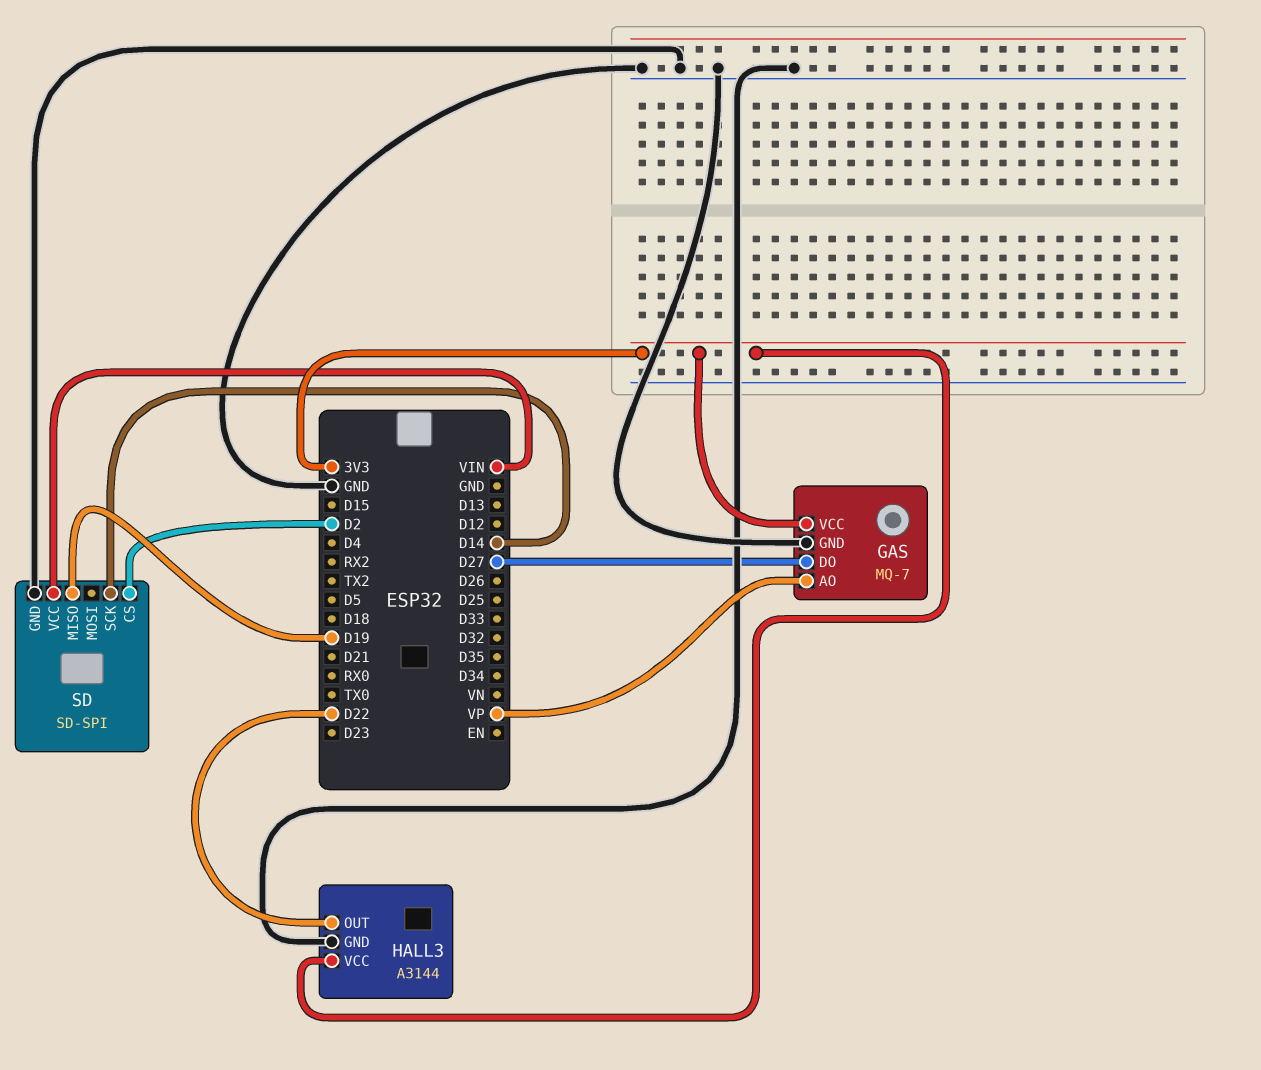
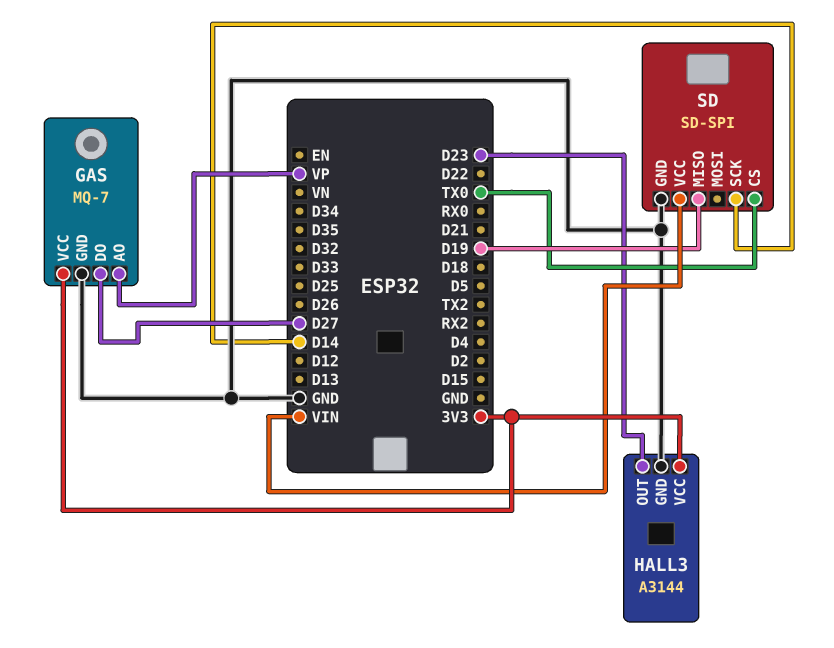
HALL3 pin OUT: D22 -> D23
SD pin CS: D2 -> TX0

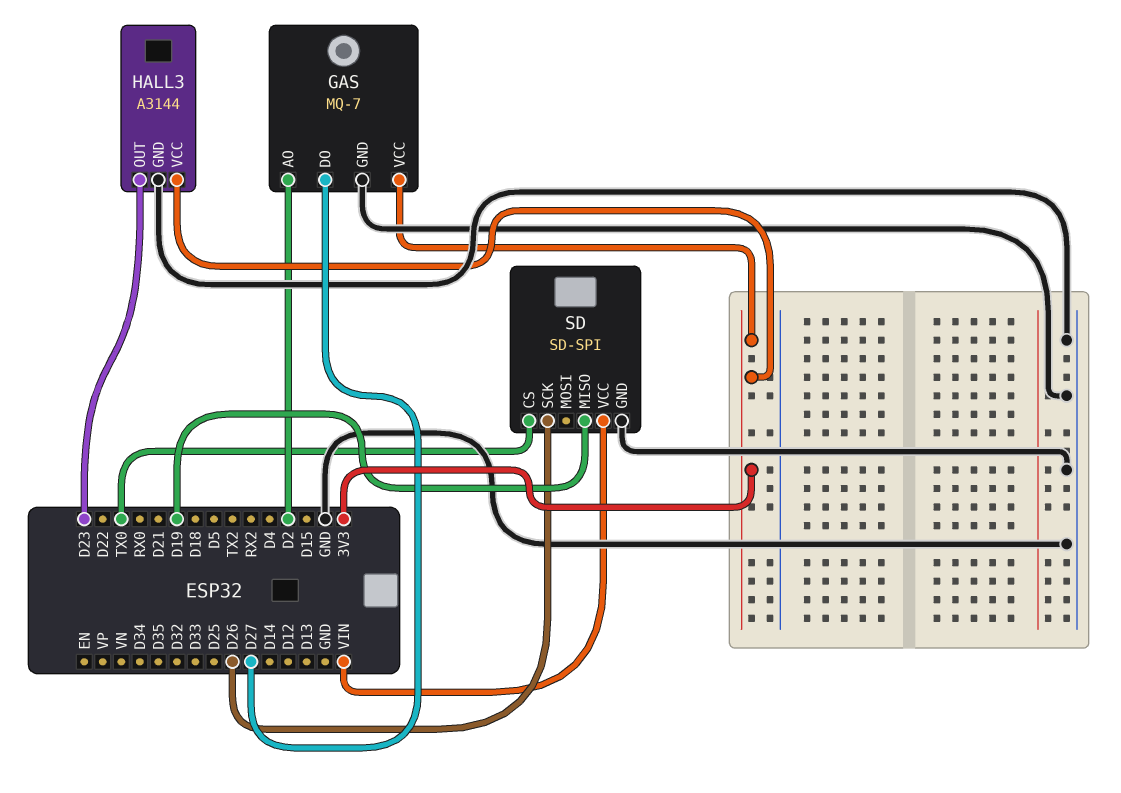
GAS pin AO: VP -> D2
SD pin SCK: D14 -> D26

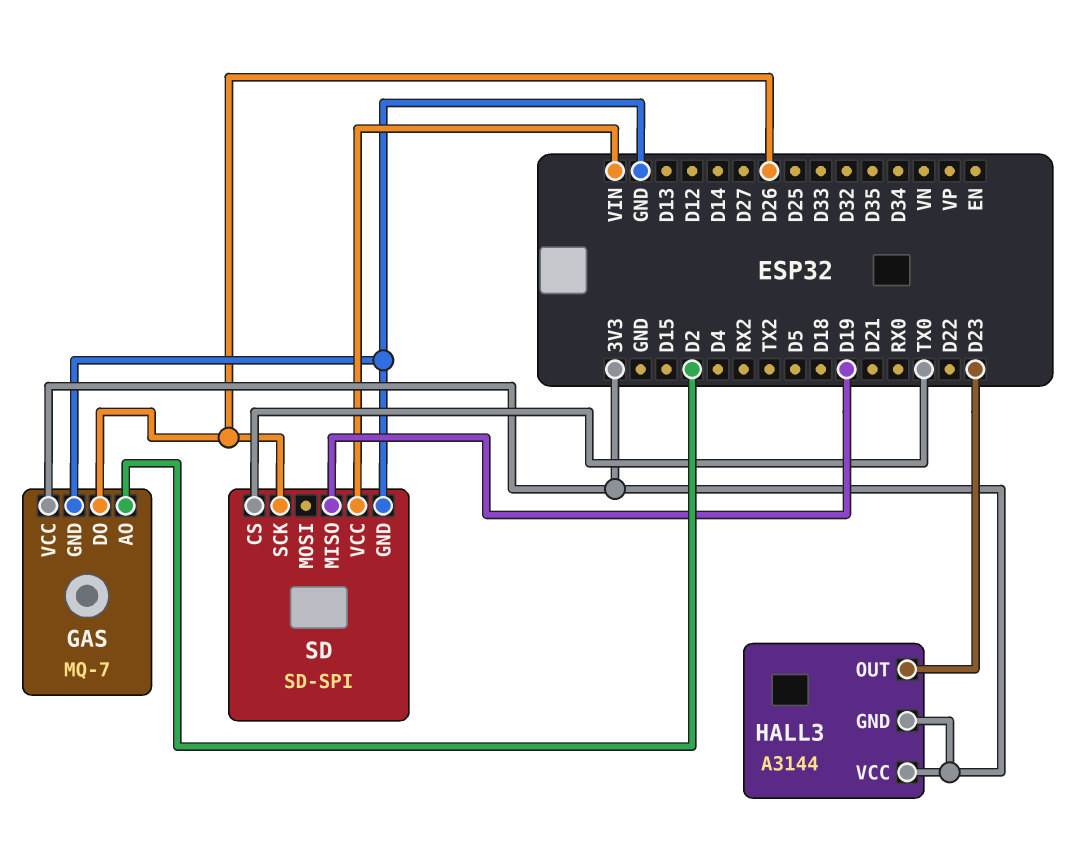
GAS pin DO: D27 -> D26
HALL3 pin GND: GND -> 3V3

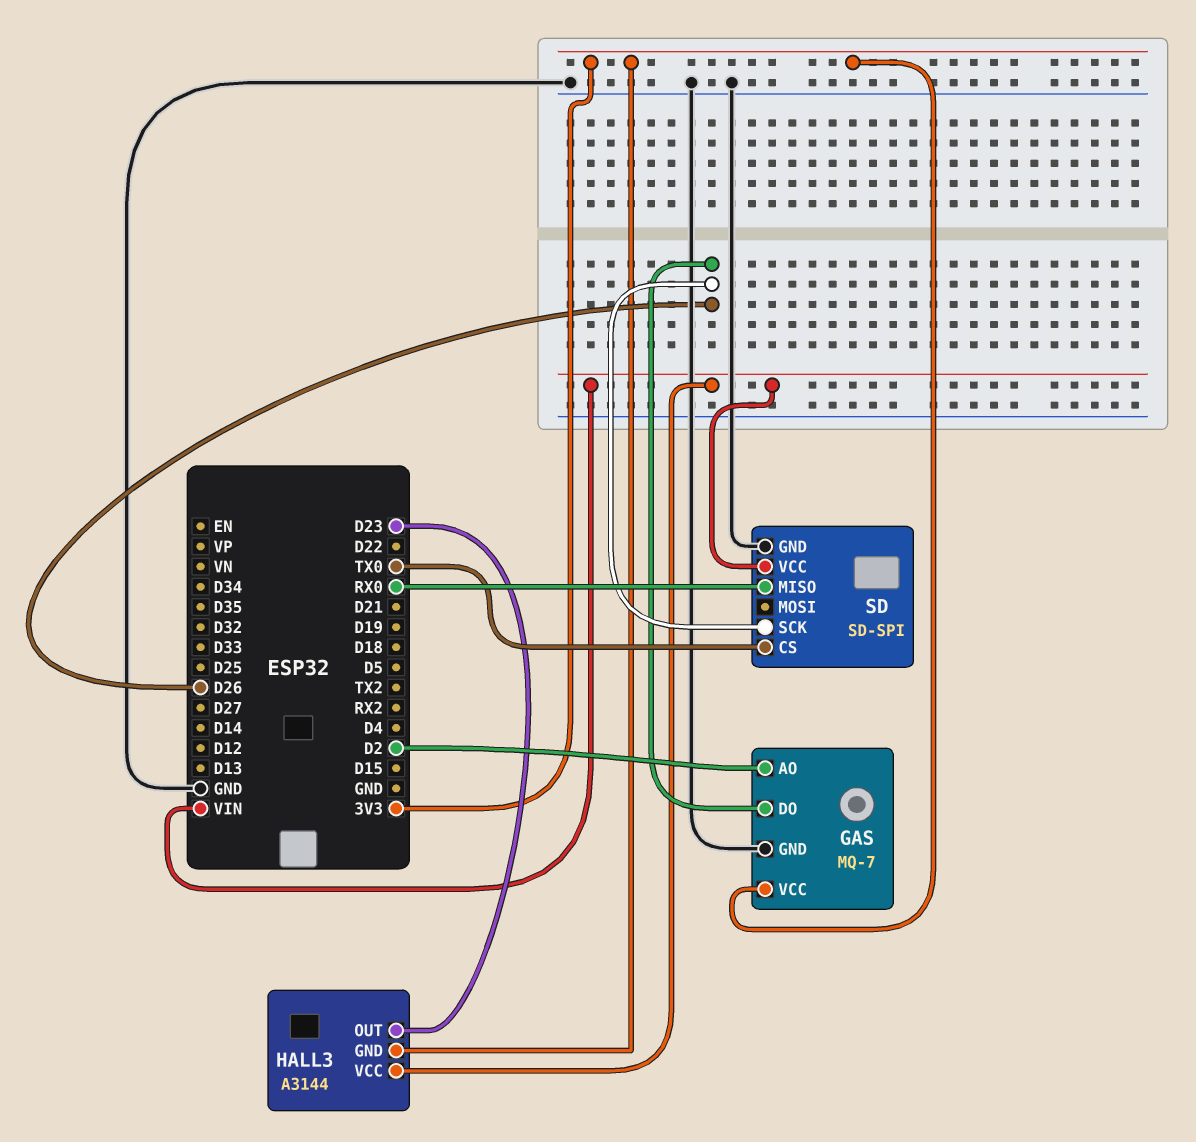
HALL3 pin VCC: 3V3 -> VIN
SD pin MISO: D19 -> RX0

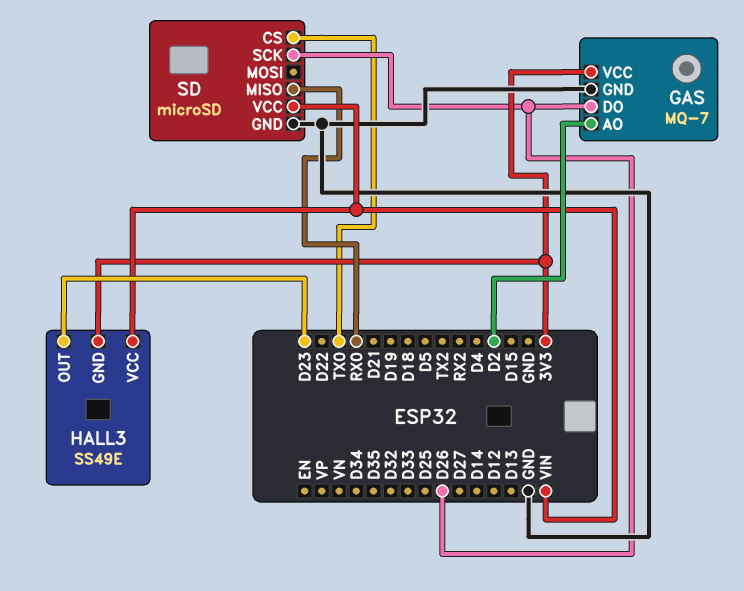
HALL3: A3144 -> SS49E
SD: SD-SPI -> microSD

